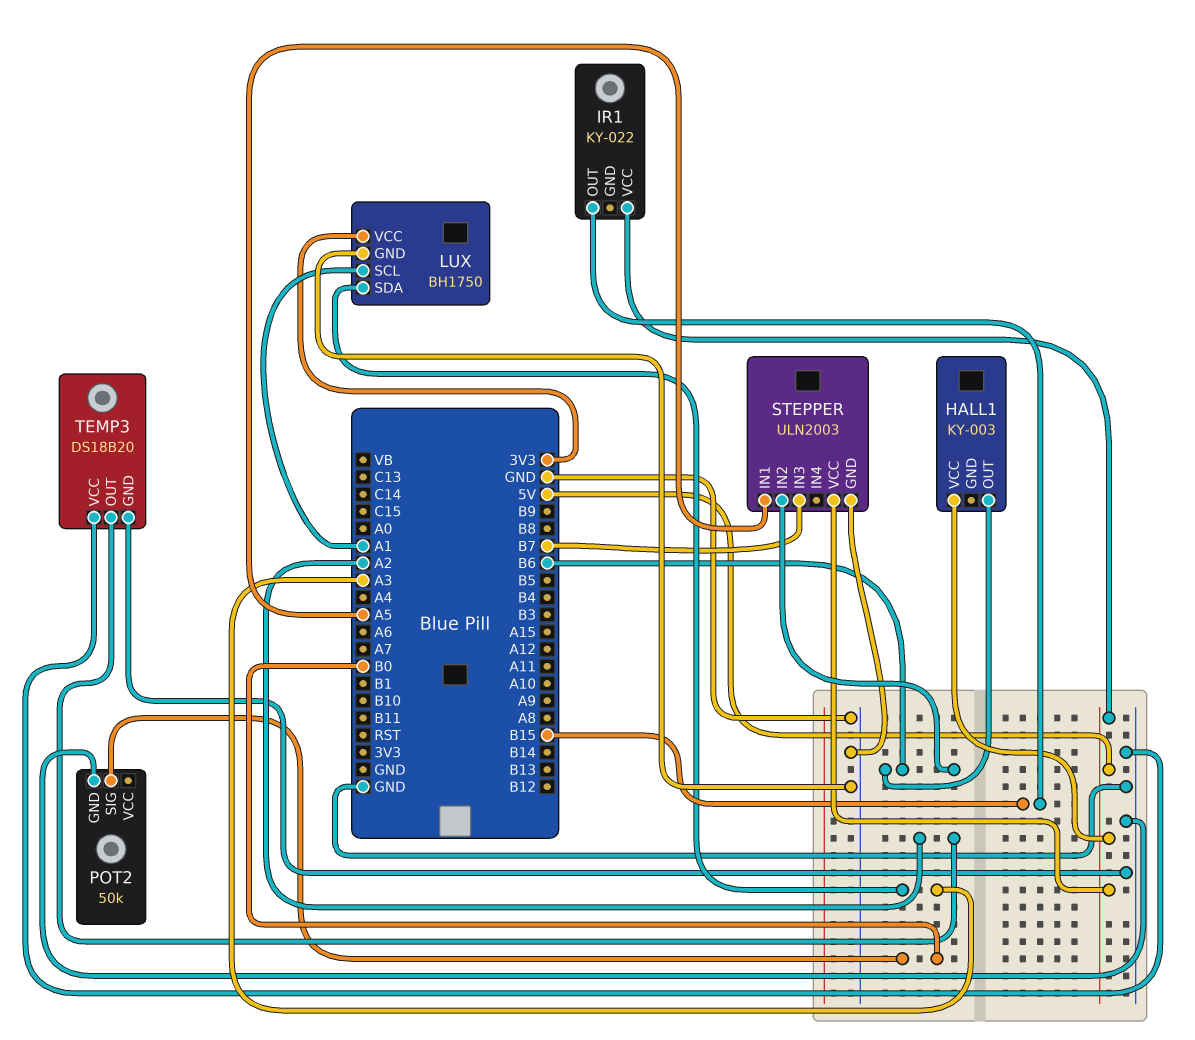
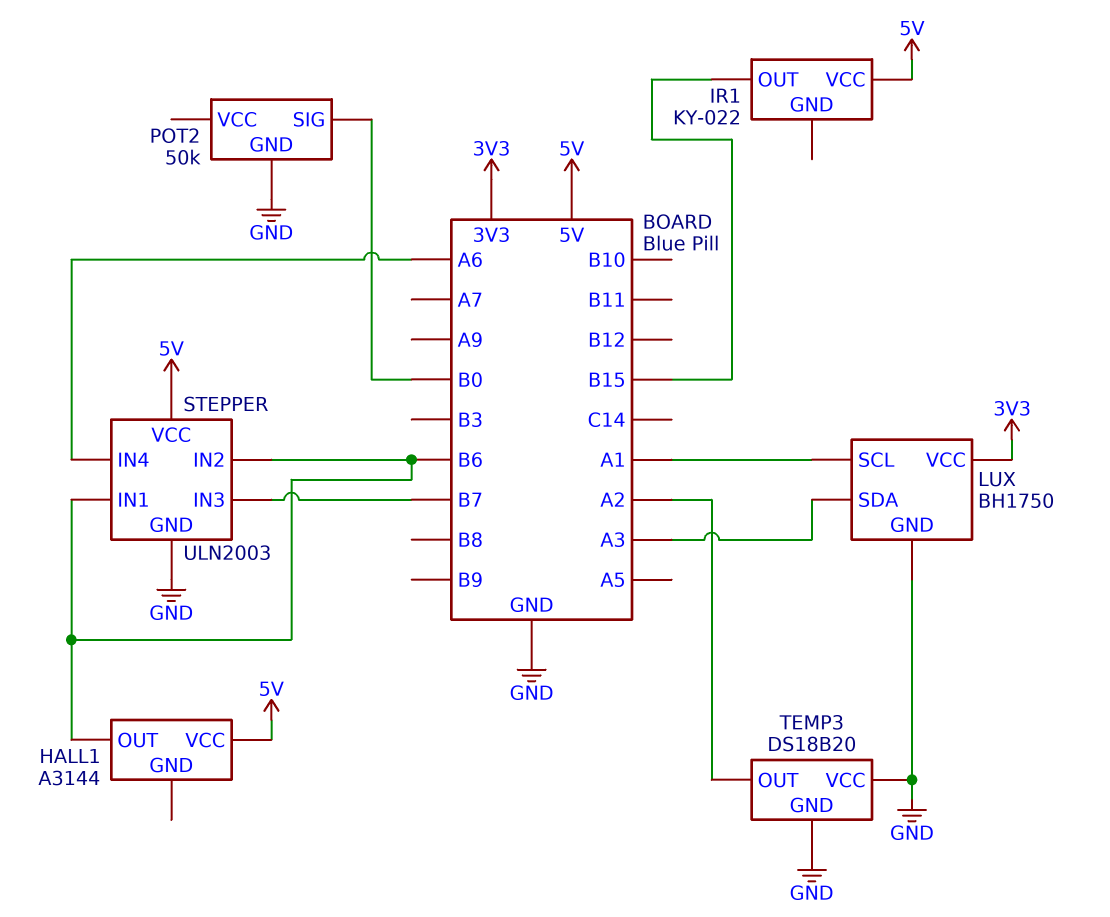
HALL1: KY-003 -> A3144
STEPPER pin IN1: A5 -> B6
STEPPER pin IN4: none -> A6

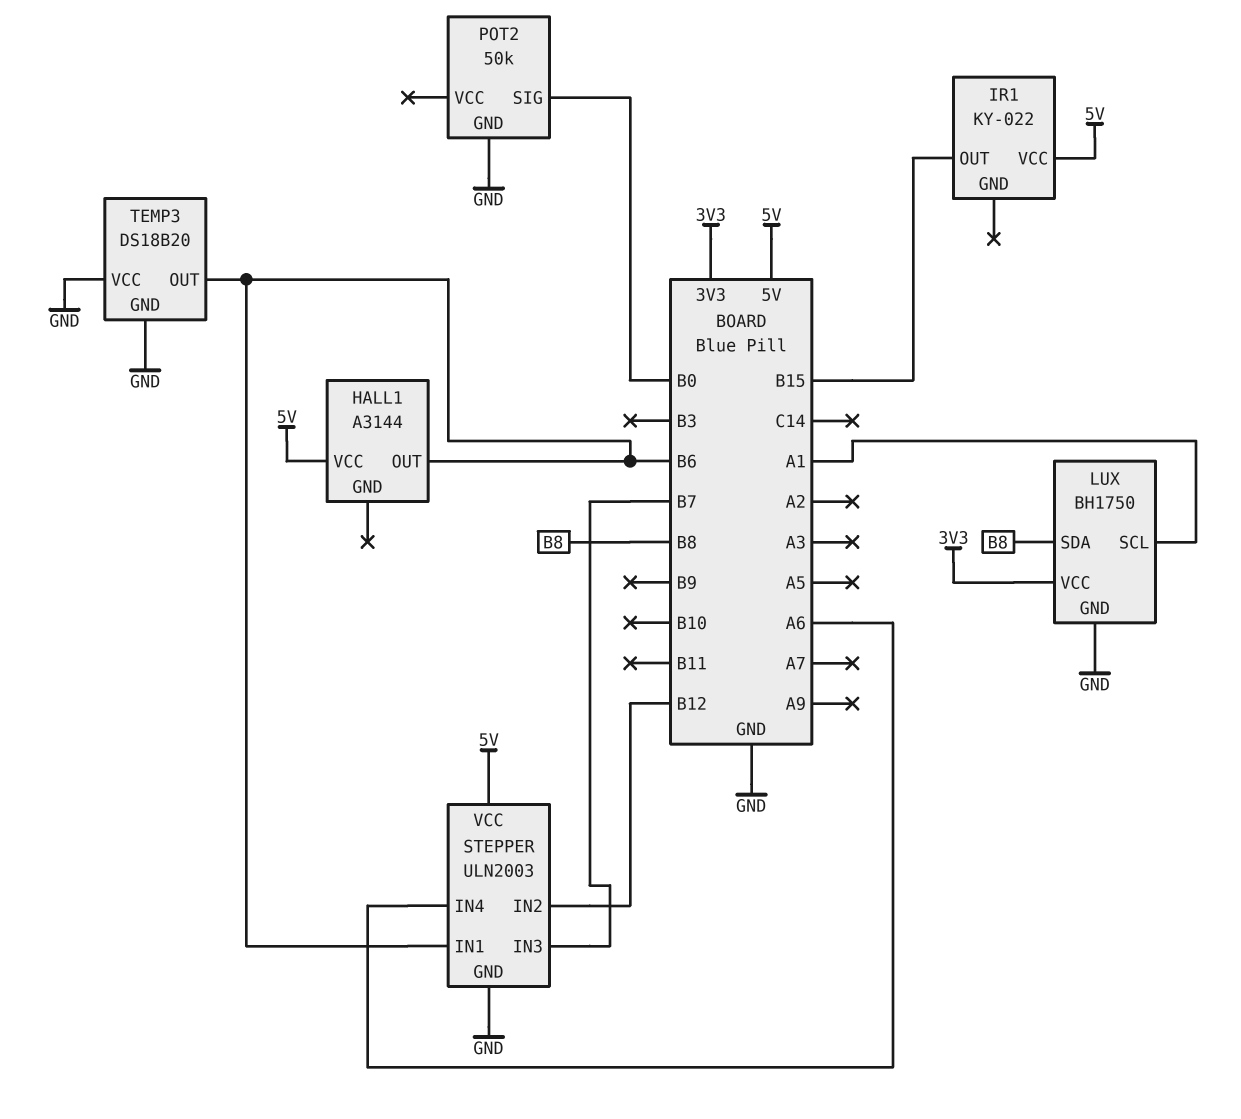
LUX pin SDA: A3 -> B8
STEPPER pin IN2: B6 -> B12
TEMP3 pin OUT: A2 -> B6

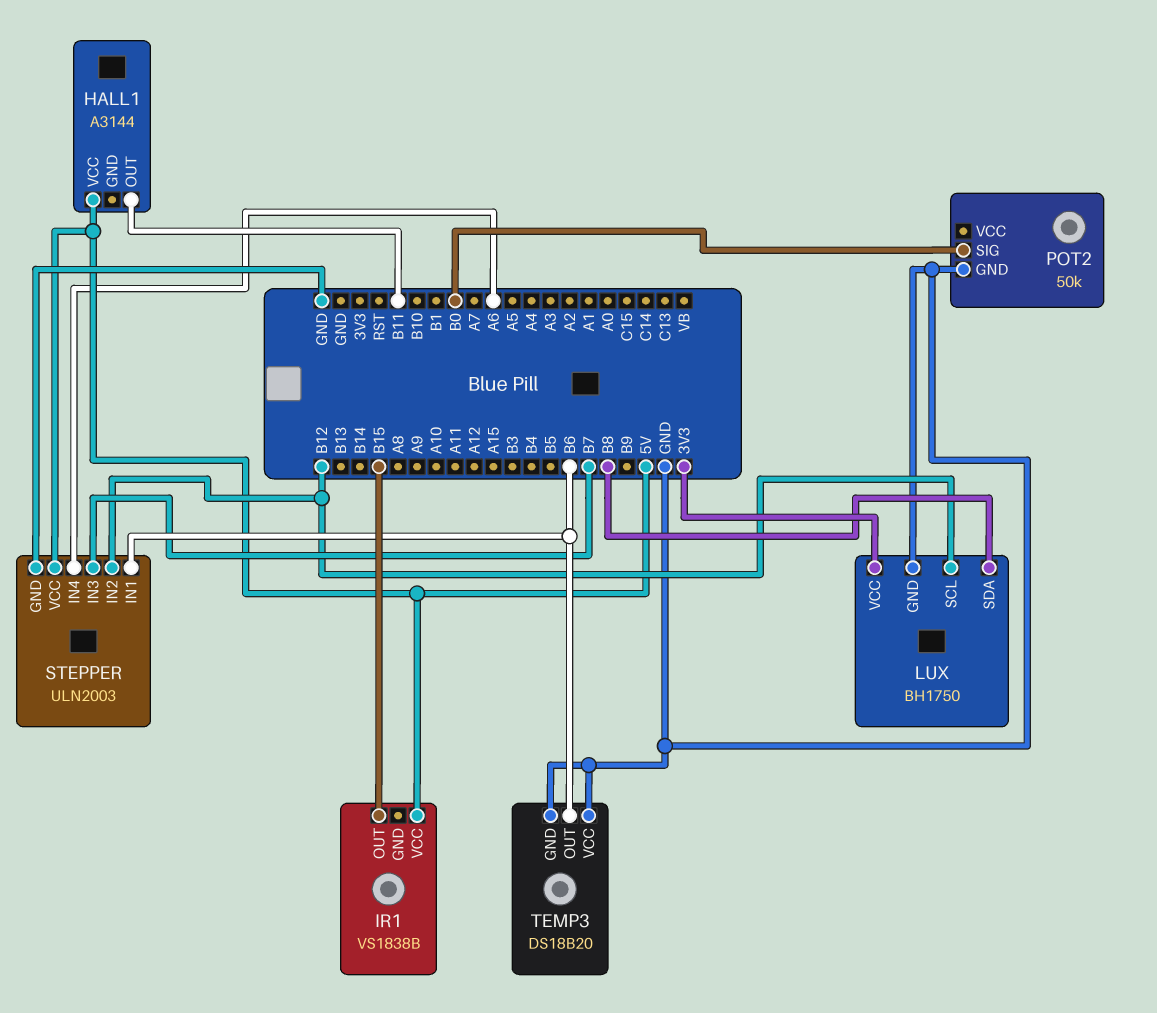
HALL1 pin OUT: B6 -> B11
IR1: KY-022 -> VS1838B
LUX pin SCL: A1 -> B12

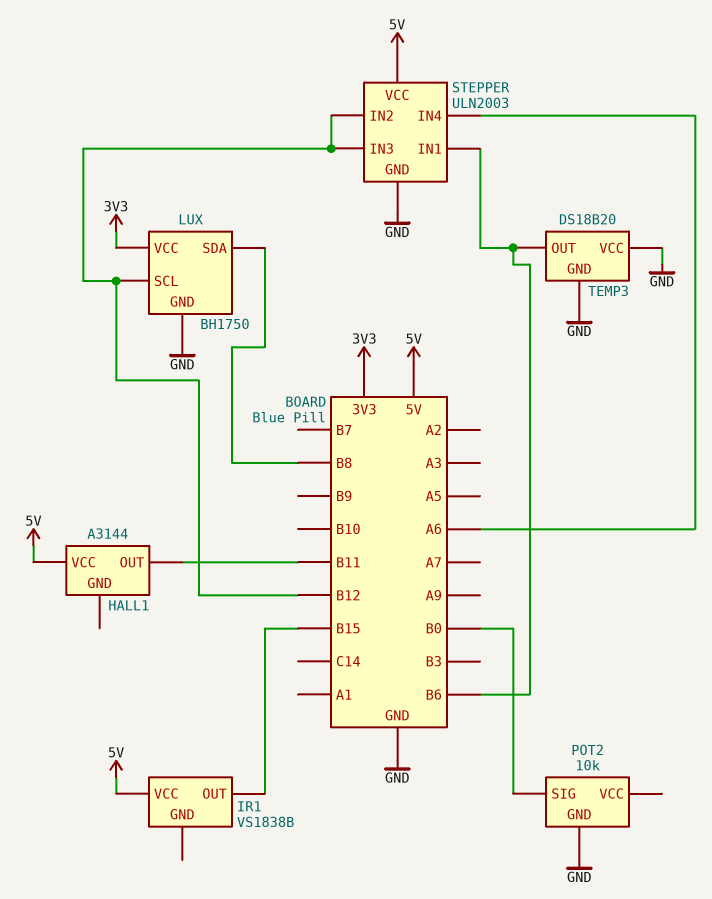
POT2: 50k -> 10k
STEPPER pin IN3: B7 -> B12

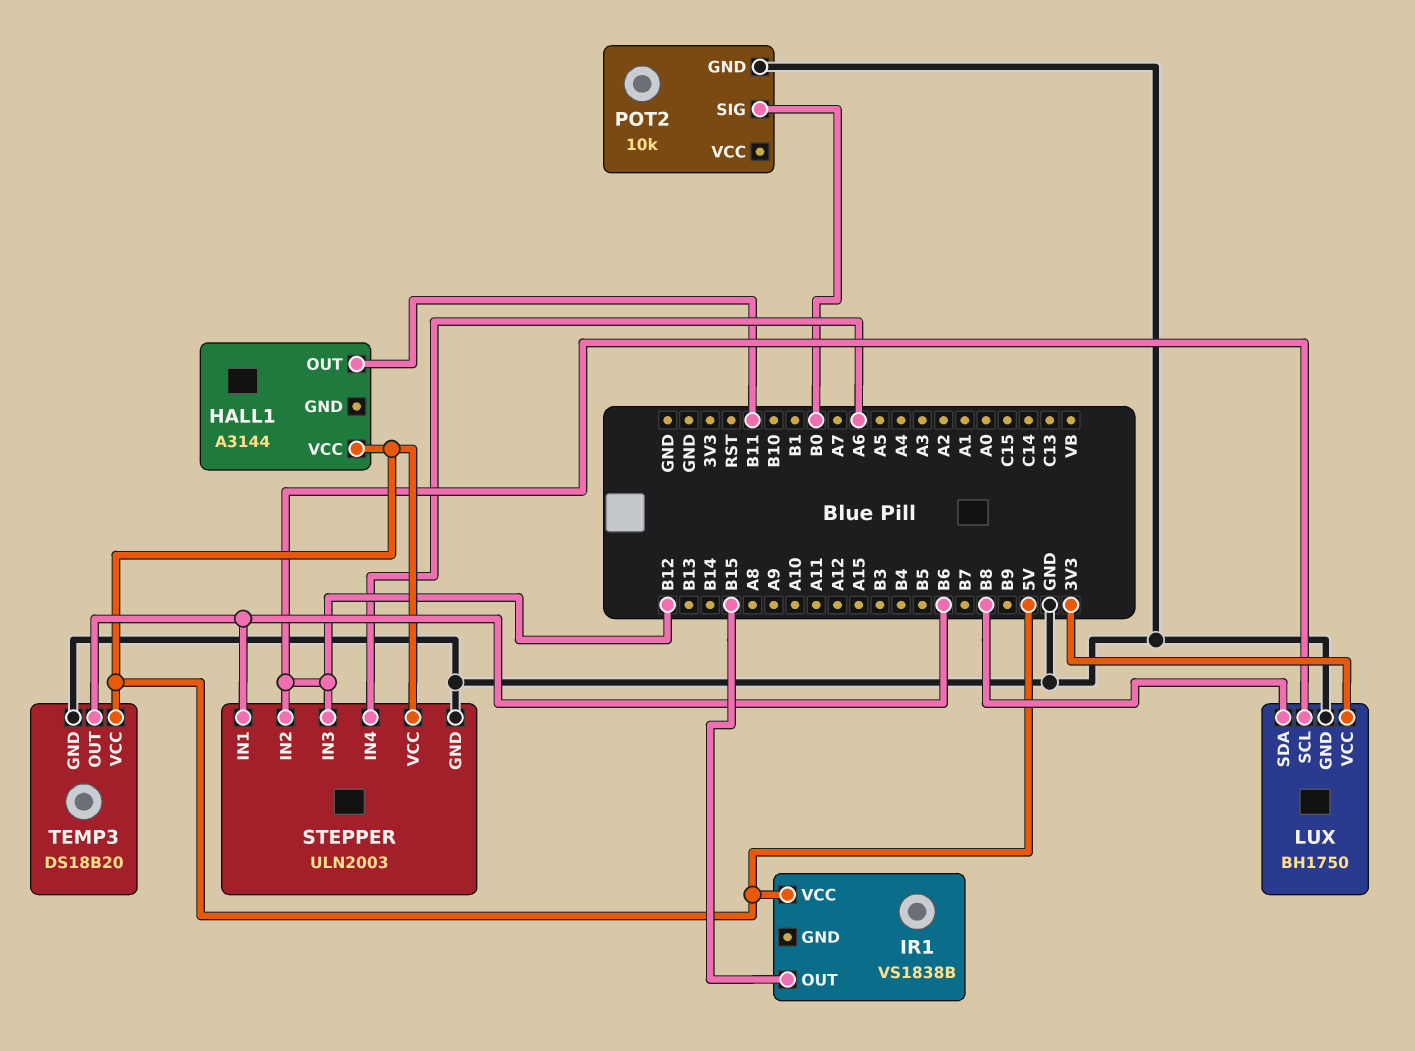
TEMP3 pin VCC: GND -> 5V

